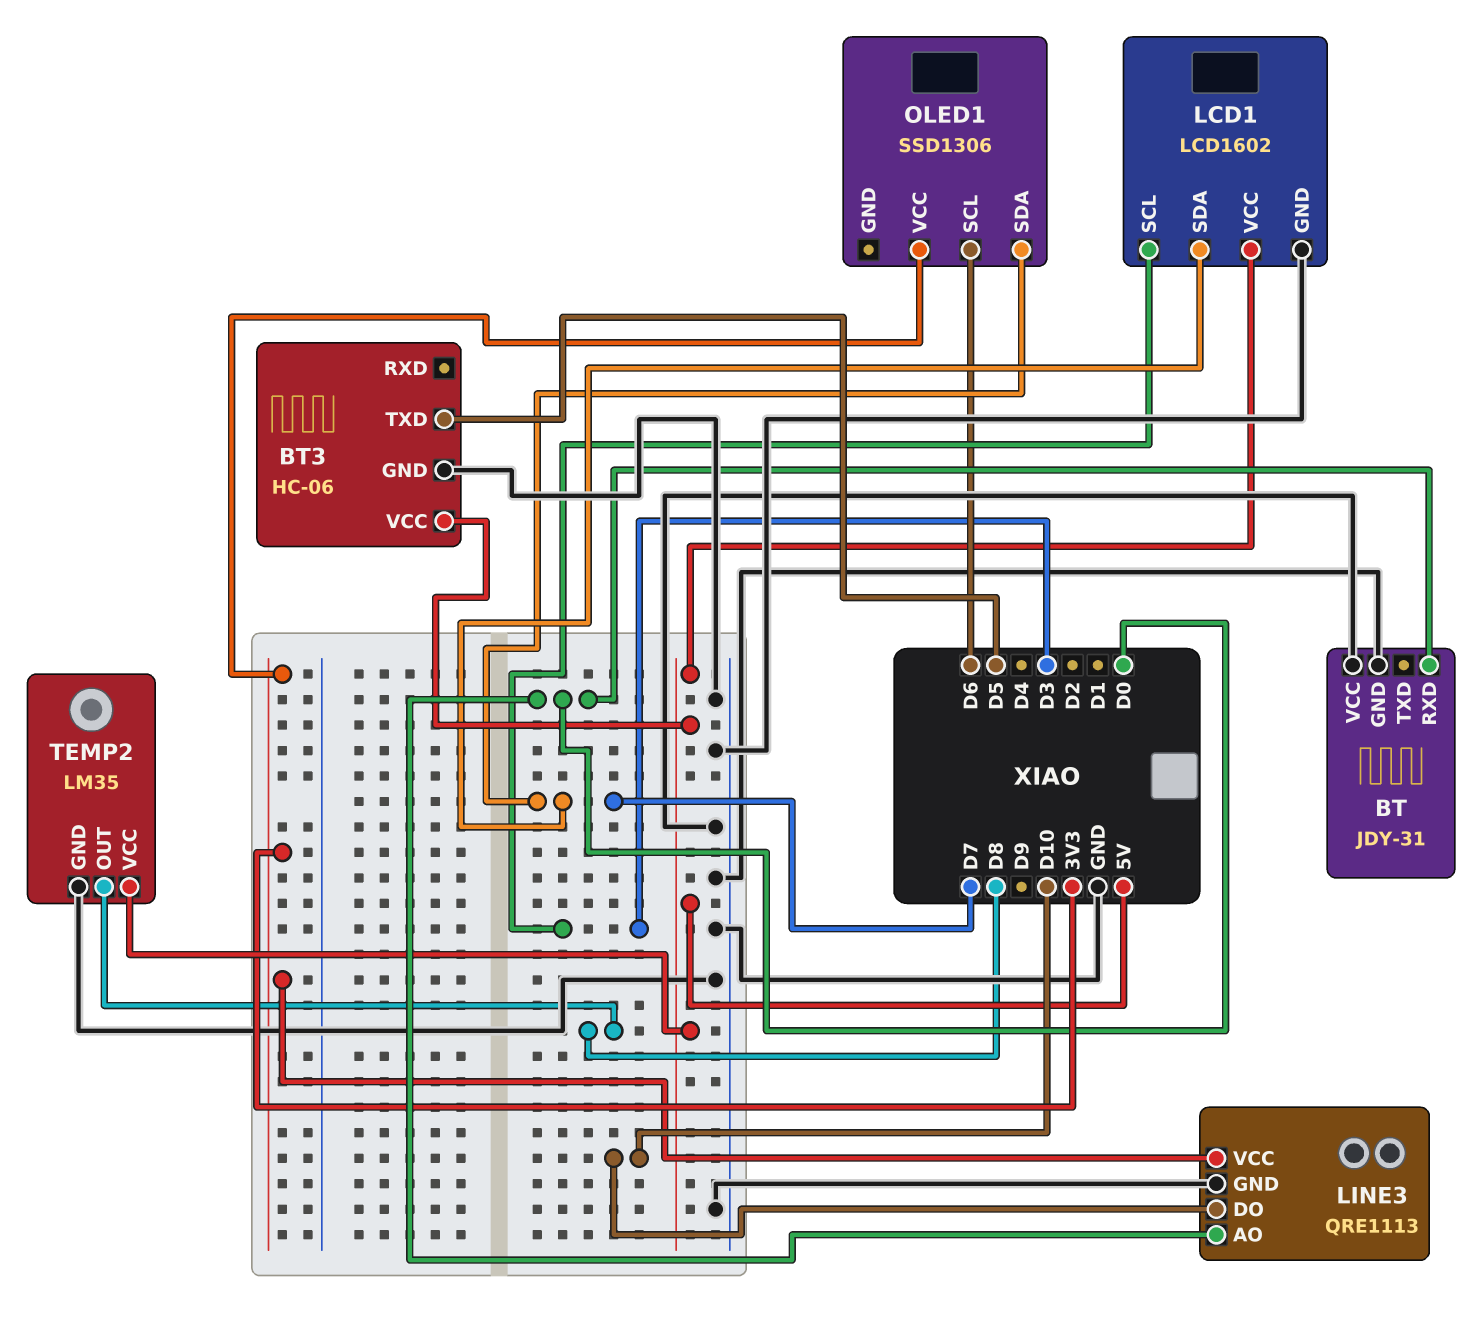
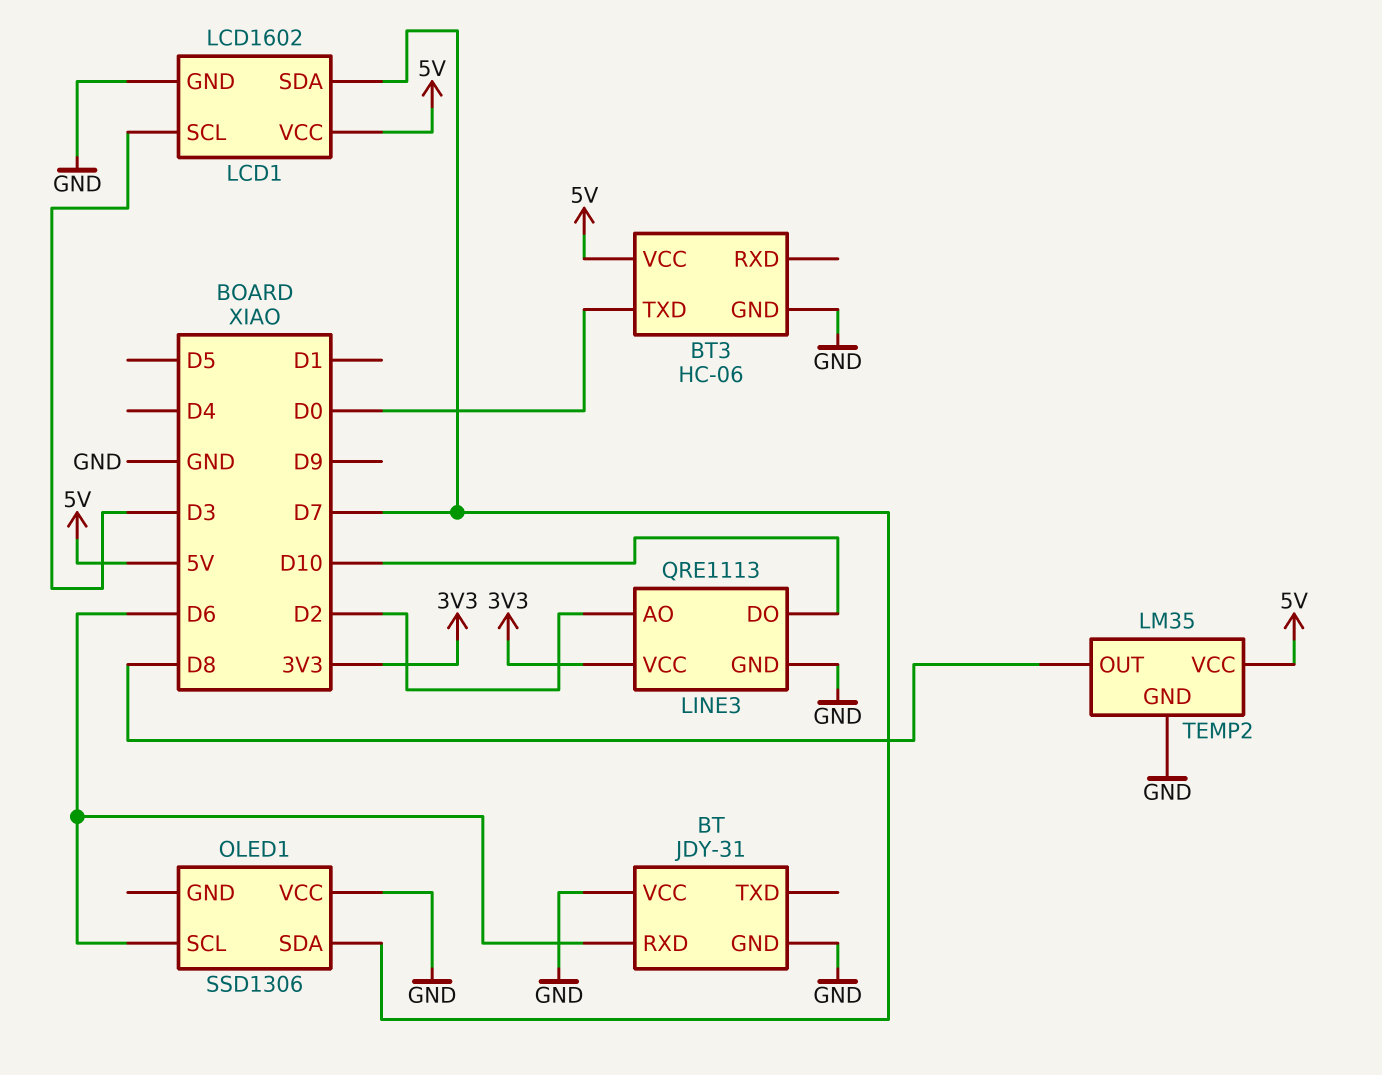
BT pin RXD: D0 -> D6
BT3 pin TXD: D5 -> D0
LINE3 pin AO: D0 -> D2
OLED1 pin VCC: 3V3 -> GND

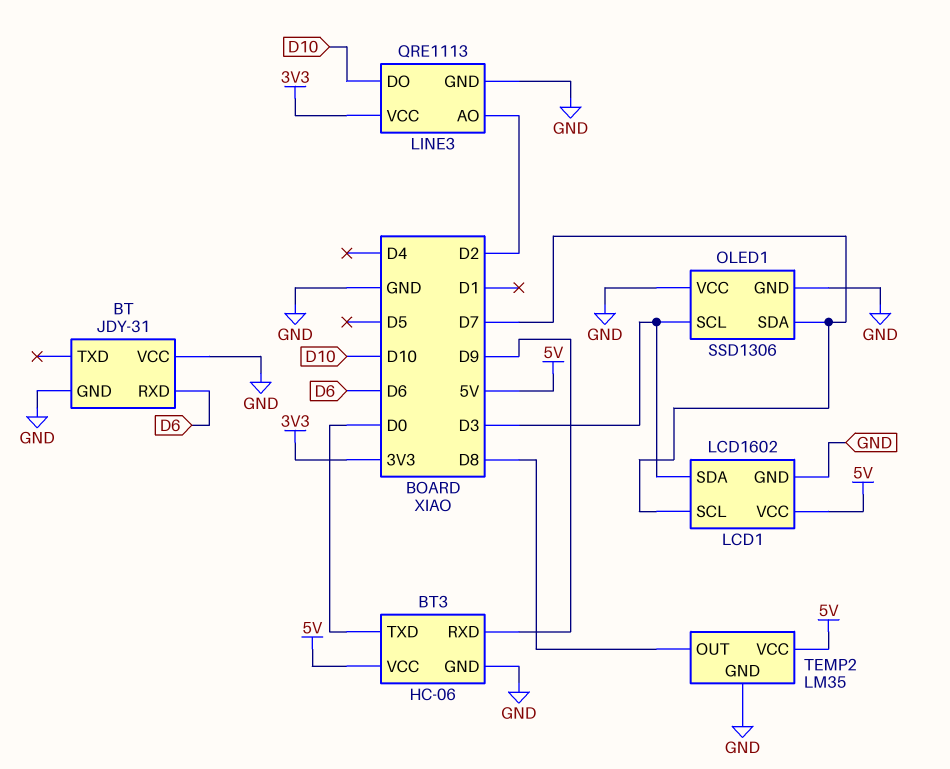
BT3 pin RXD: none -> D9
LCD1 pin SCL: D3 -> D7
LCD1 pin SDA: D7 -> D3
OLED1 pin GND: none -> GND
OLED1 pin SCL: D6 -> D3

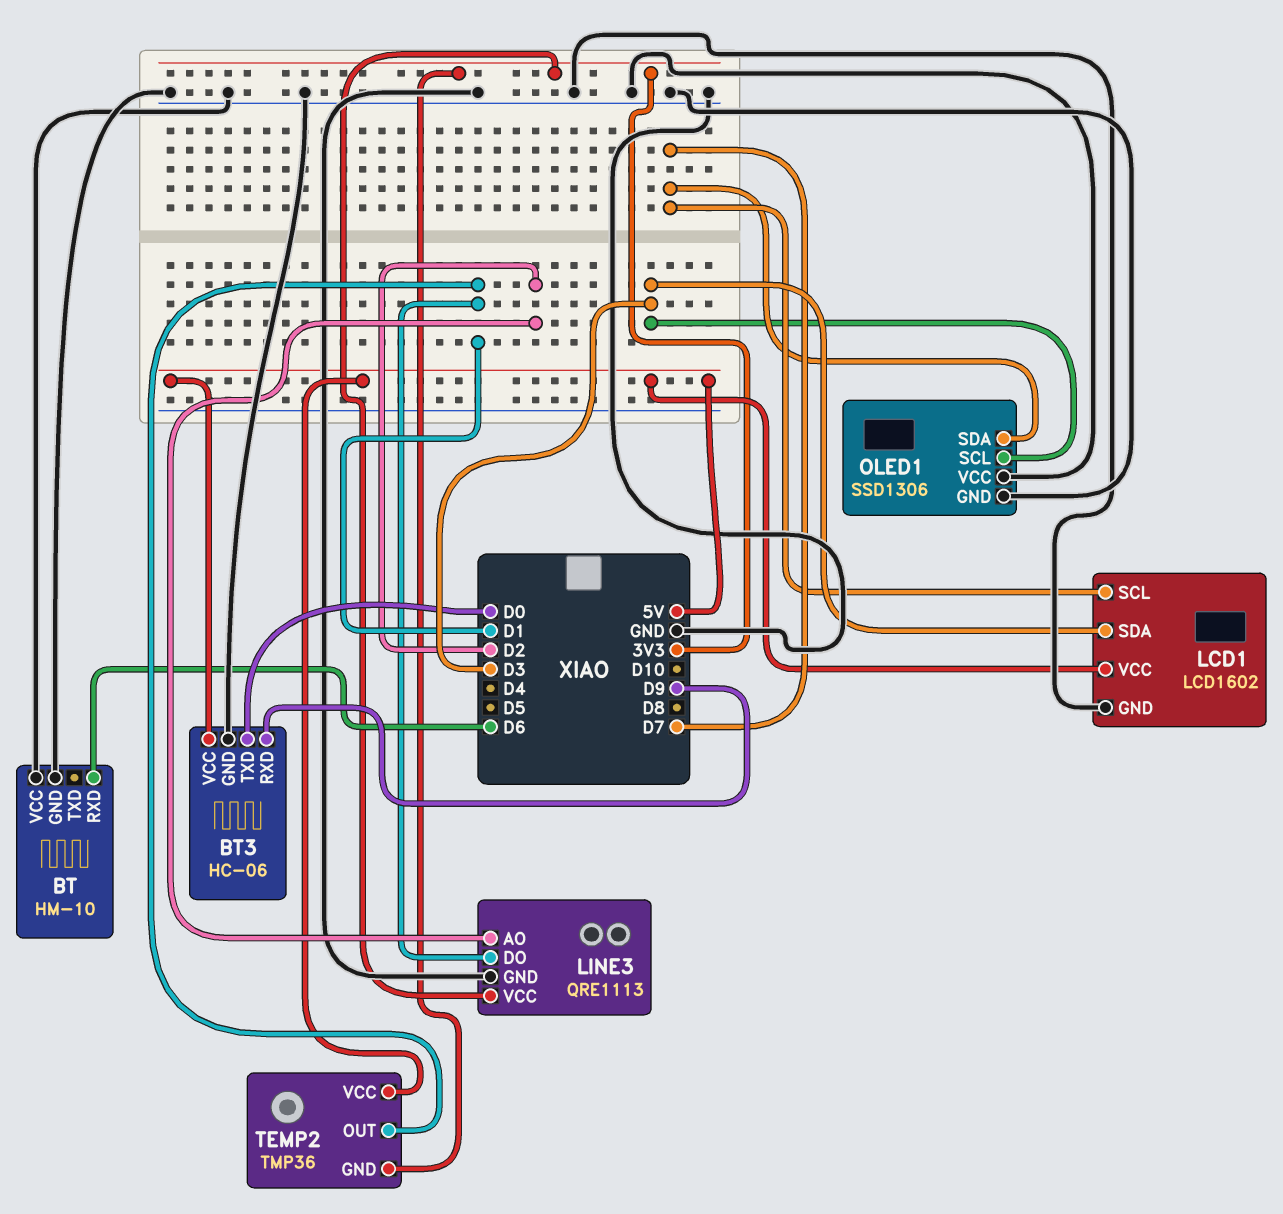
BT: JDY-31 -> HM-10
LINE3 pin DO: D10 -> D1
TEMP2: LM35 -> TMP36
TEMP2 pin GND: GND -> 3V3
TEMP2 pin OUT: D8 -> D1

